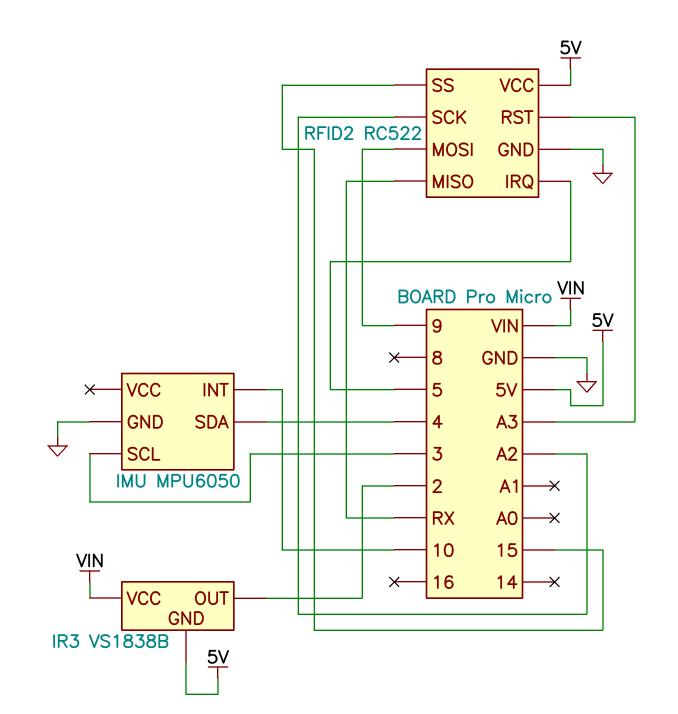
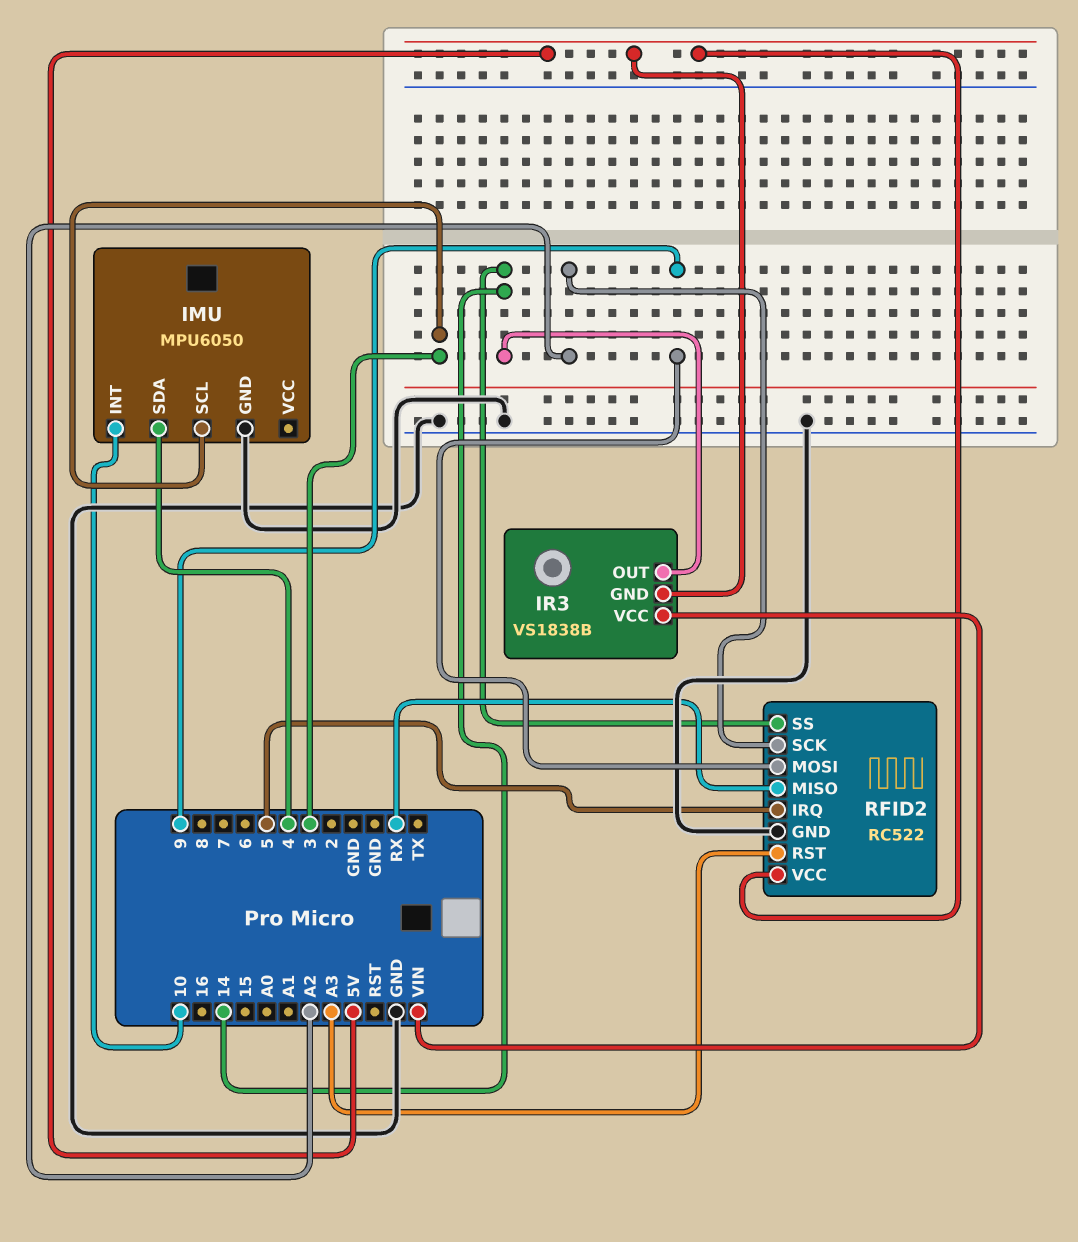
IR3 pin OUT: 2 -> 14
RFID2 pin SS: 15 -> 14

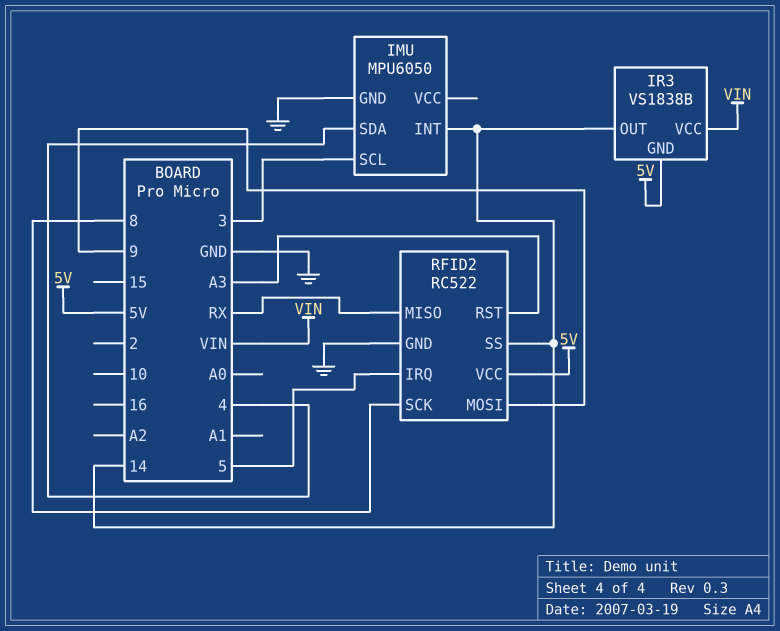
IMU pin INT: 10 -> 14
RFID2 pin SCK: A2 -> 8

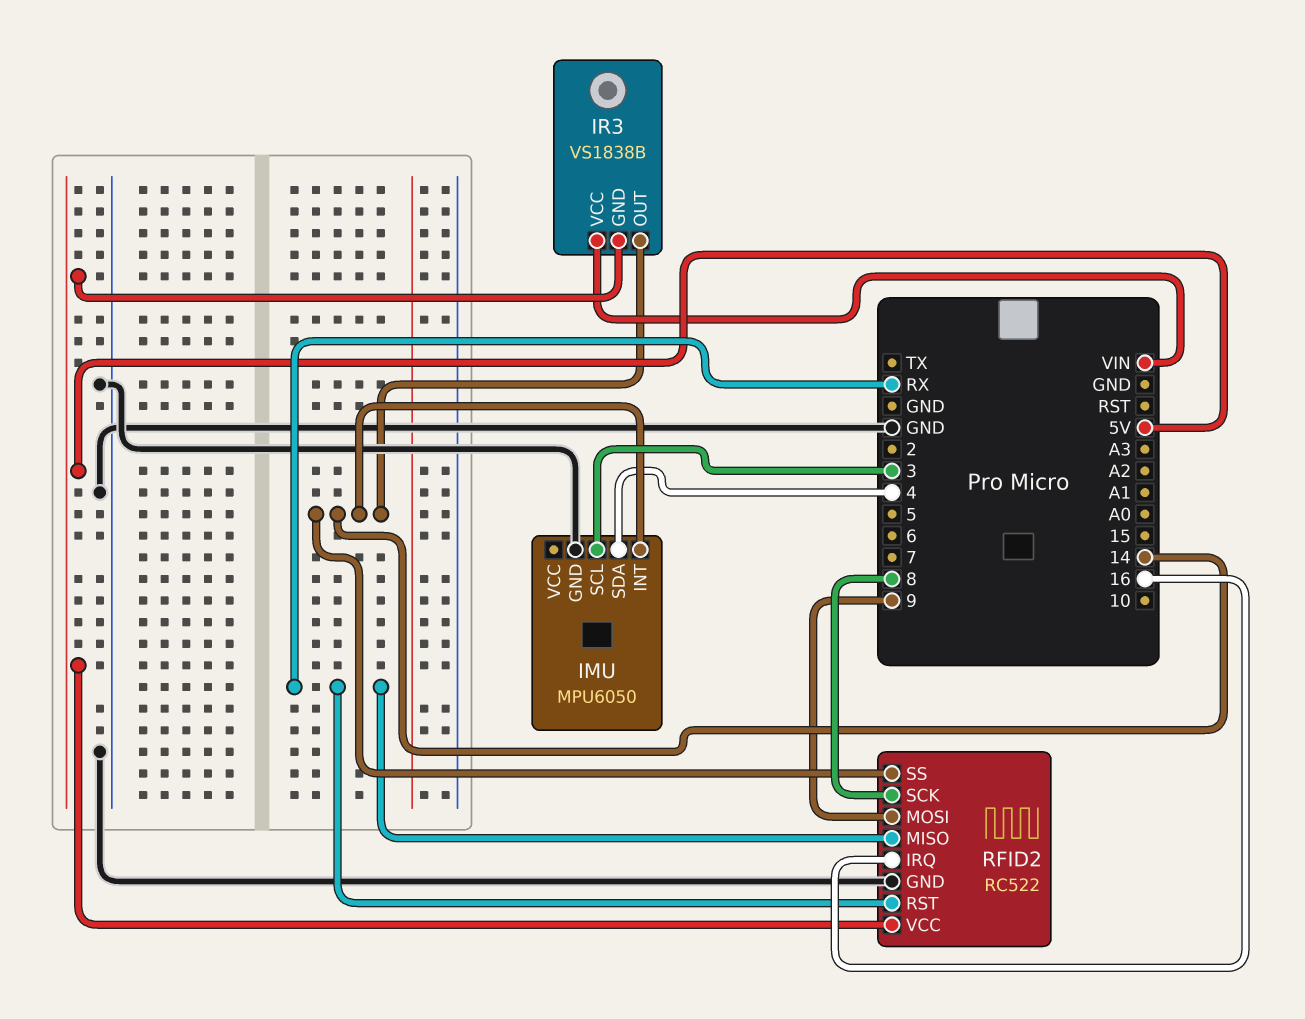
RFID2 pin IRQ: 5 -> 16
RFID2 pin RST: A3 -> RX

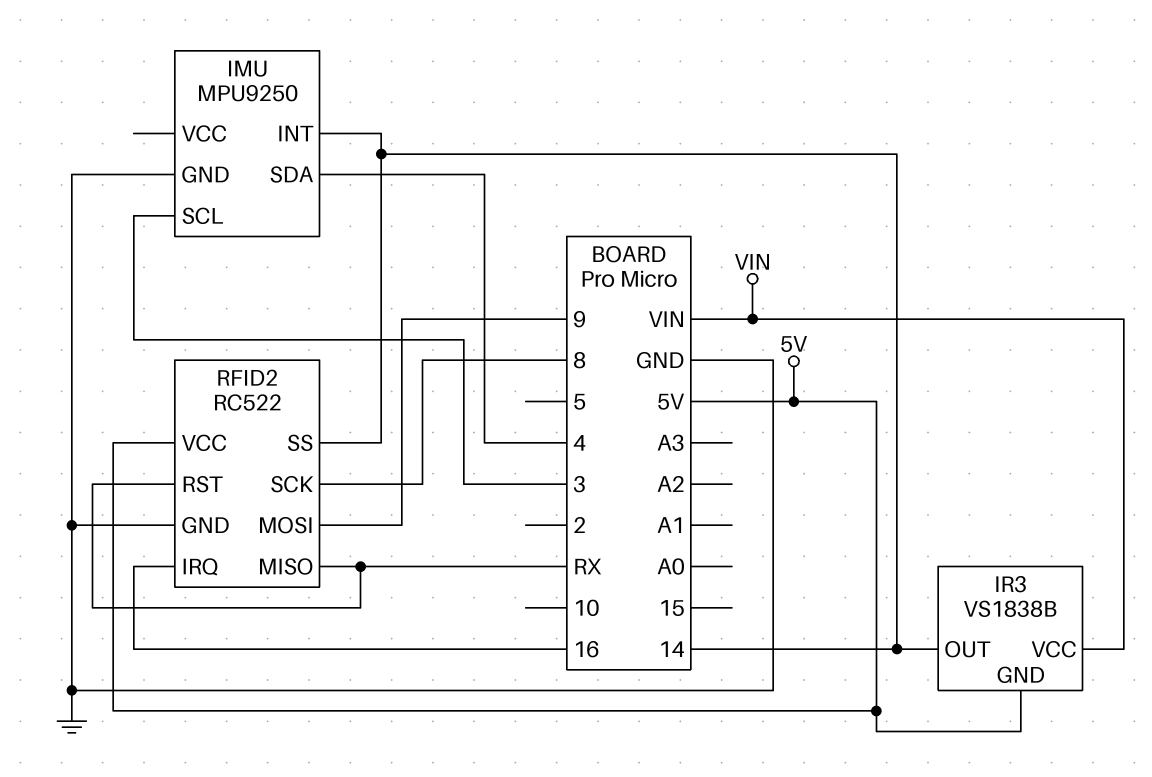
IMU: MPU6050 -> MPU9250

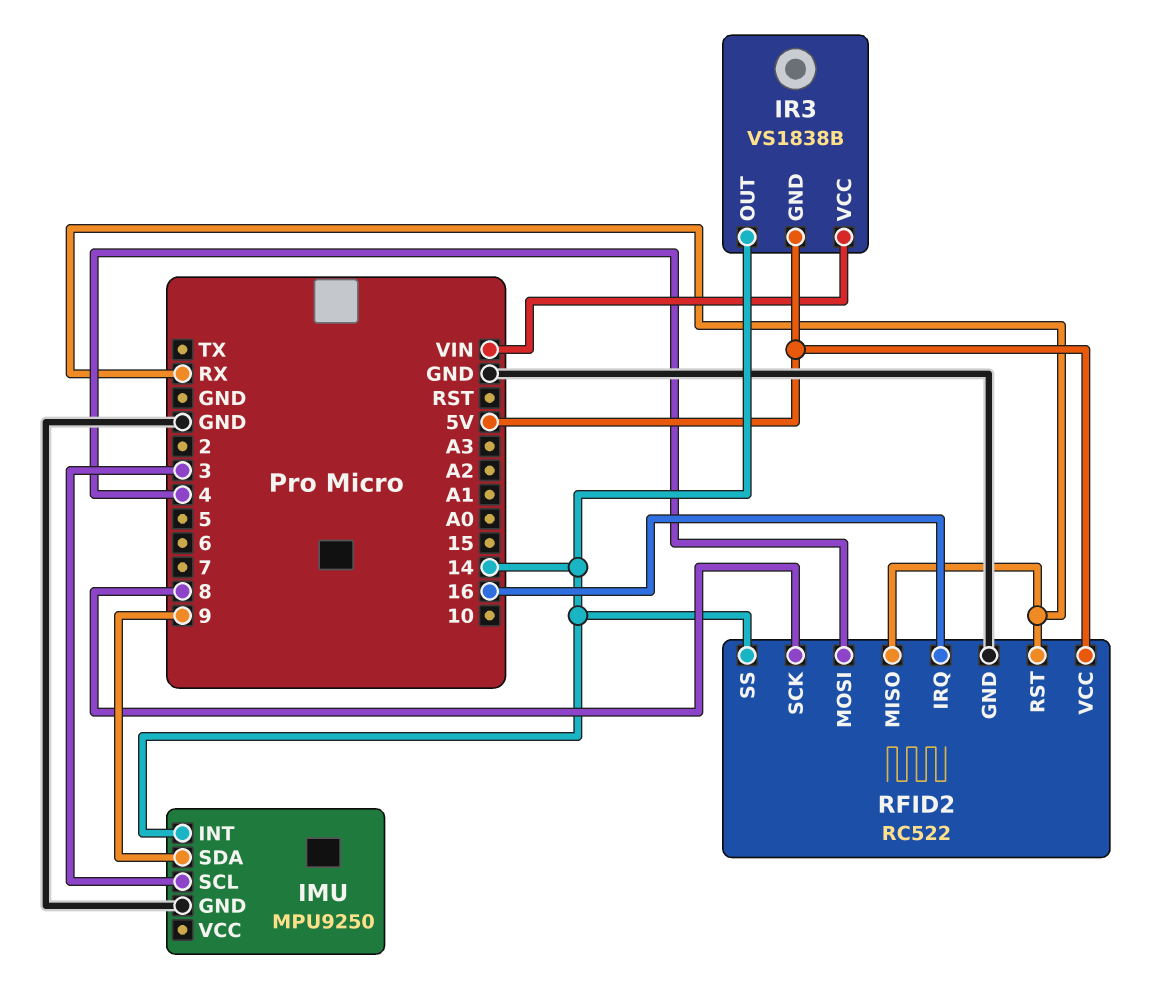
IMU pin SDA: 4 -> 9
RFID2 pin MOSI: 9 -> 4

